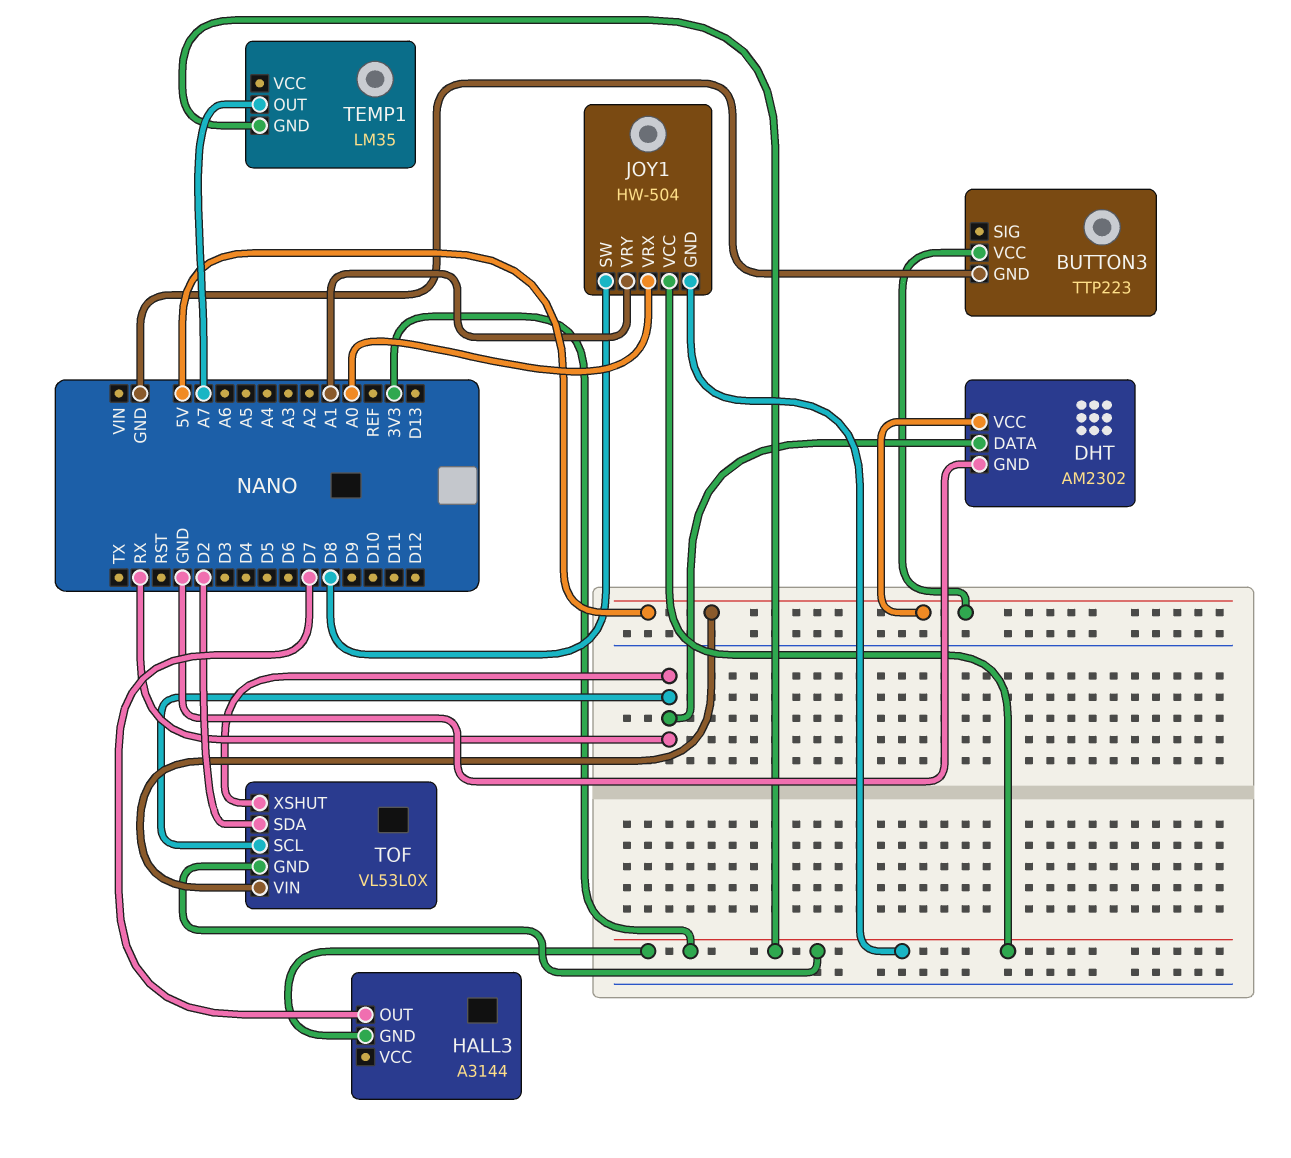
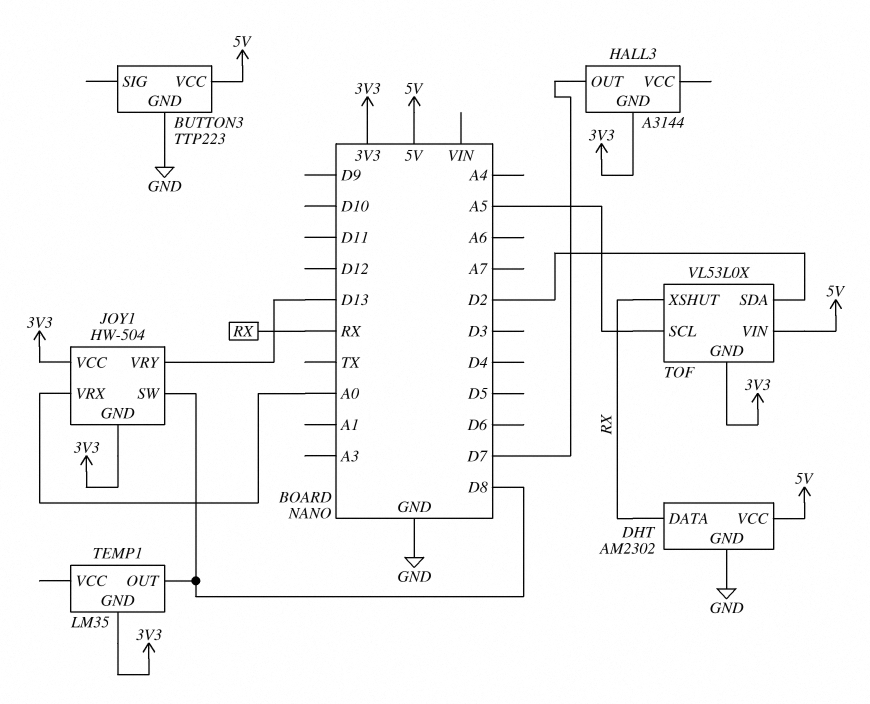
JOY1 pin VRY: A1 -> D13
TEMP1 pin OUT: A7 -> D8
TOF pin SCL: RX -> A5

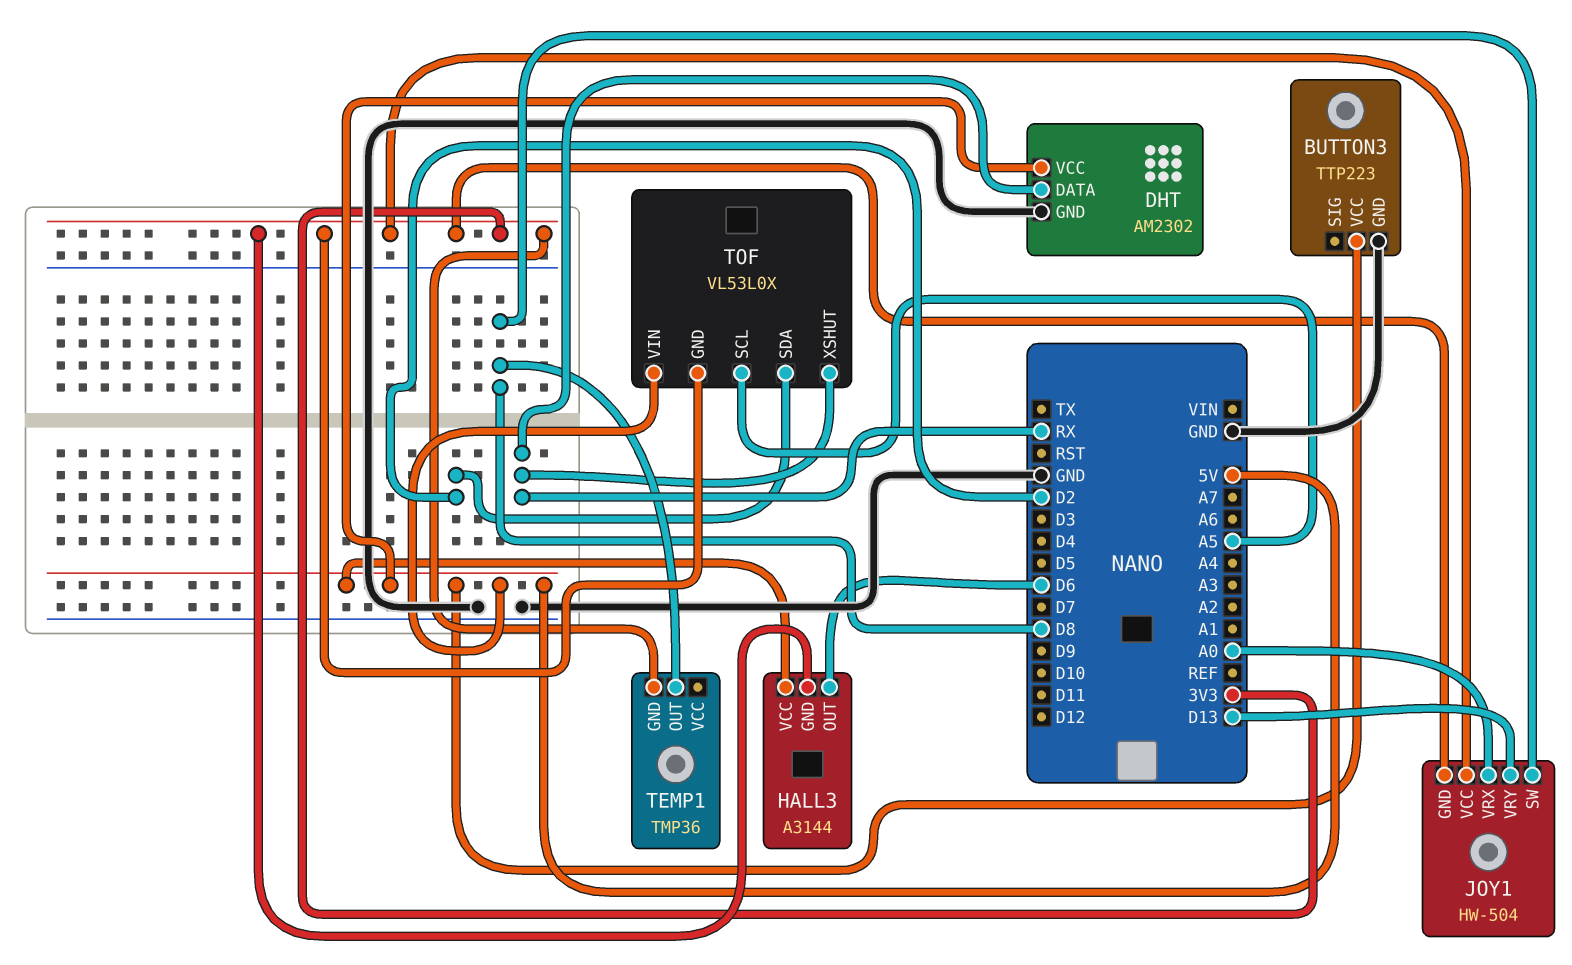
HALL3 pin OUT: D7 -> D6
HALL3 pin VCC: none -> 5V
TEMP1: LM35 -> TMP36

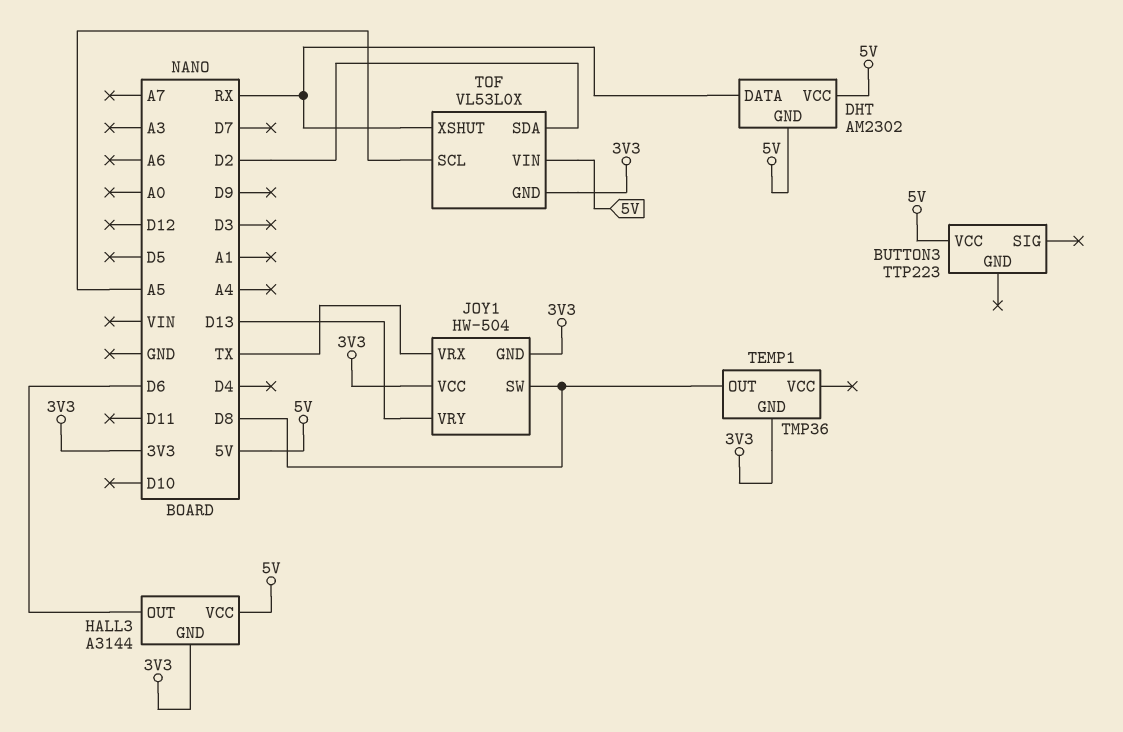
BUTTON3 pin GND: GND -> none
DHT pin GND: GND -> 5V
JOY1 pin VRX: A0 -> TX

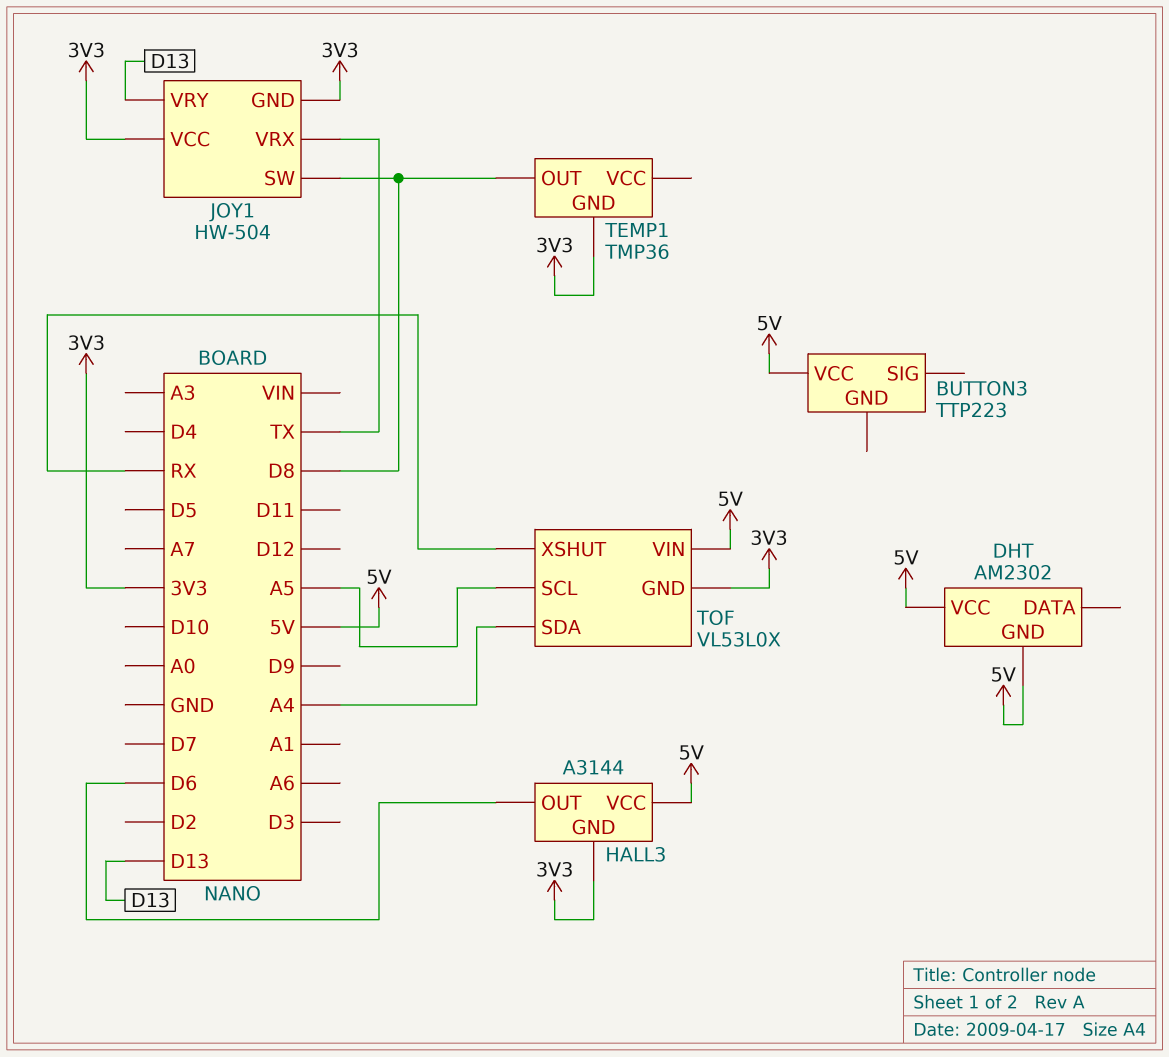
DHT pin DATA: RX -> none
TOF pin SDA: D2 -> A4

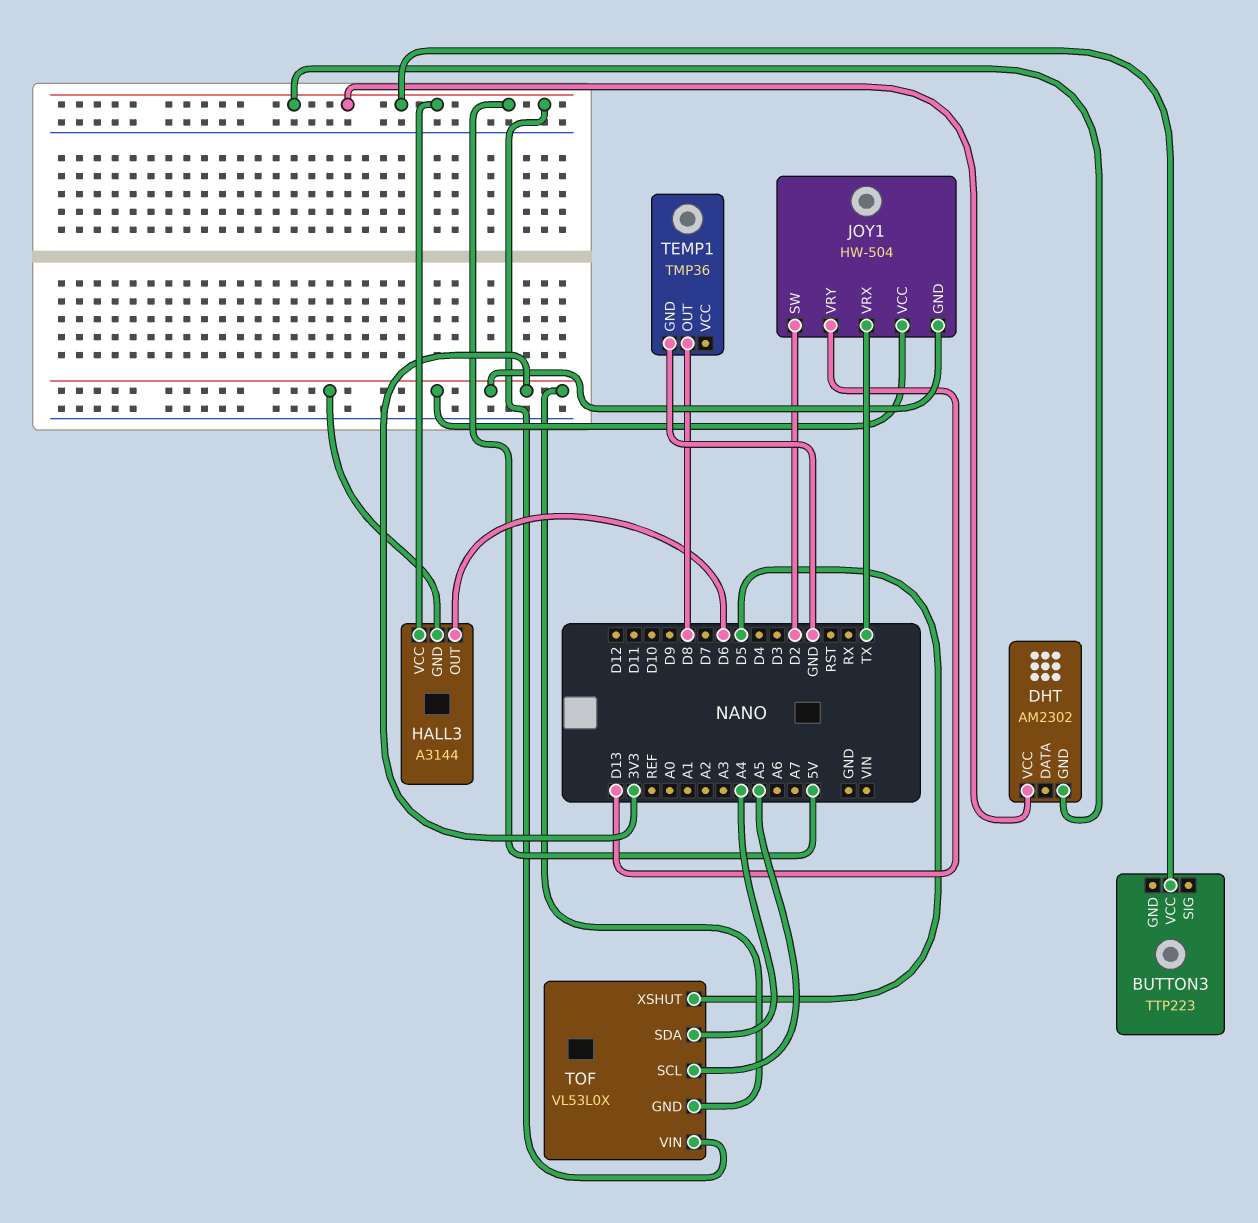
JOY1 pin SW: D8 -> D2
TEMP1 pin GND: 3V3 -> GND
TOF pin XSHUT: RX -> D5

